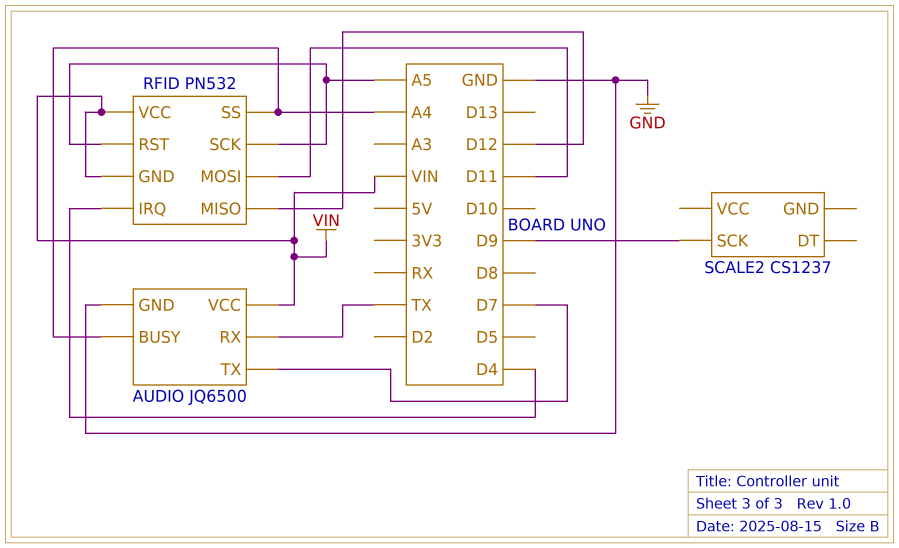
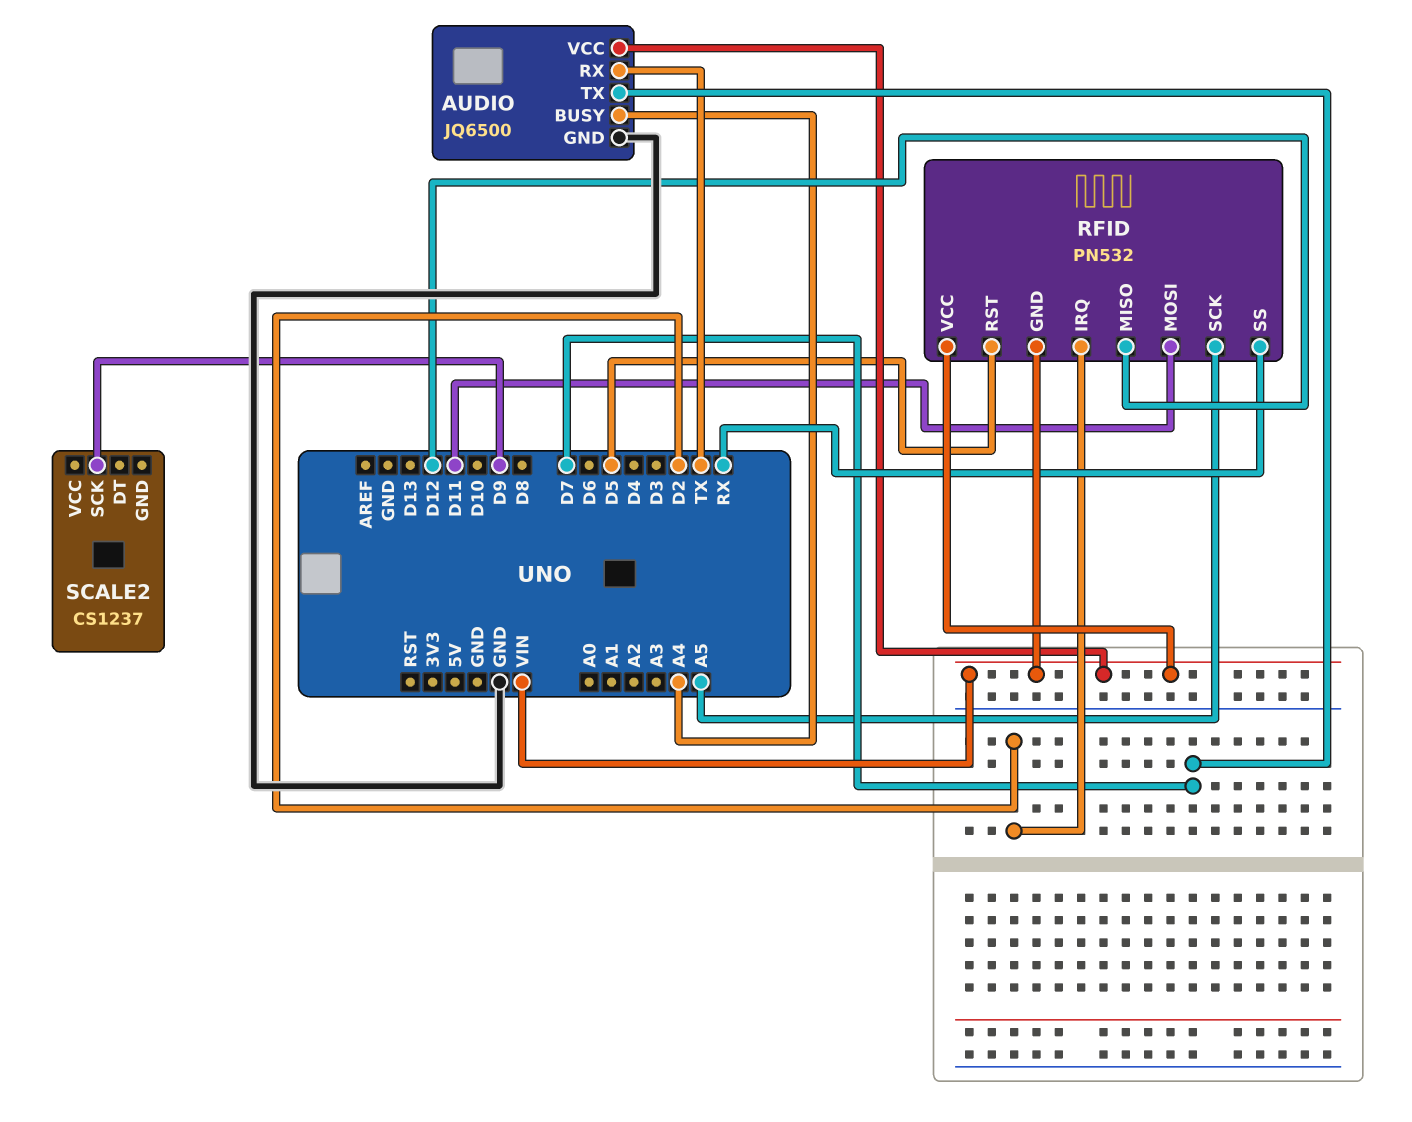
RFID pin IRQ: D4 -> D2
RFID pin RST: A5 -> D5
RFID pin SS: A4 -> RX

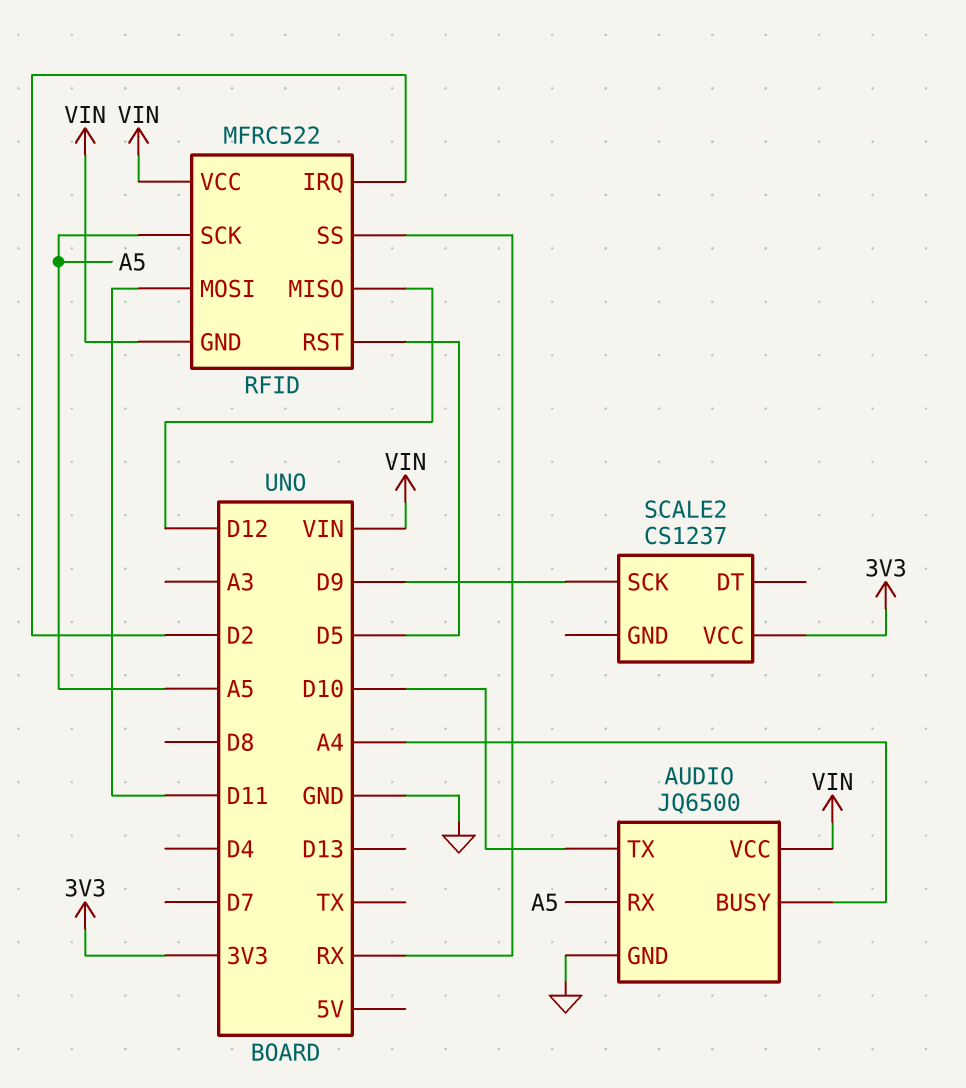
AUDIO pin RX: TX -> A5
AUDIO pin TX: D7 -> D10
RFID: PN532 -> MFRC522
SCALE2 pin VCC: none -> 3V3

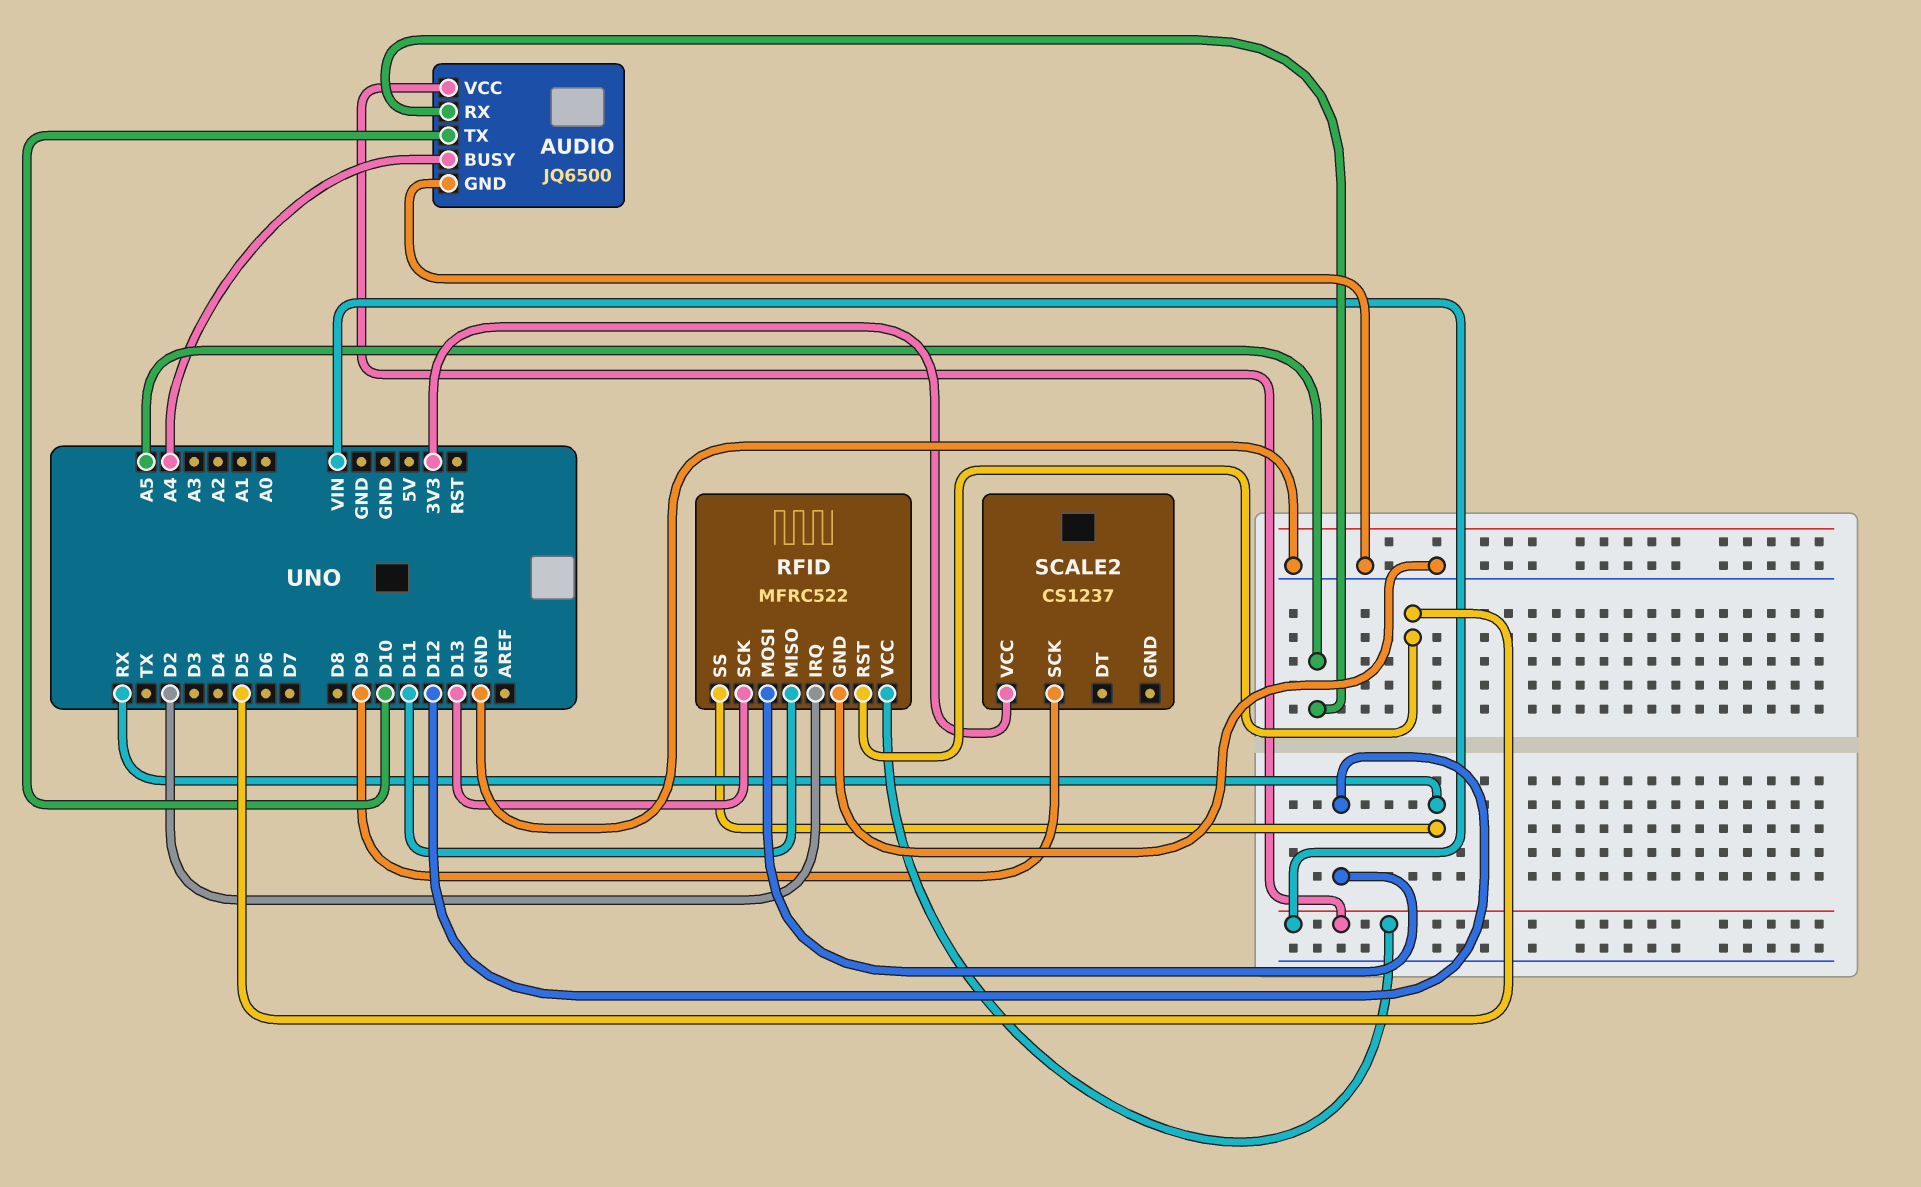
RFID pin GND: VIN -> GND
RFID pin MISO: D12 -> D11
RFID pin MOSI: D11 -> D12
RFID pin SCK: A5 -> D13

